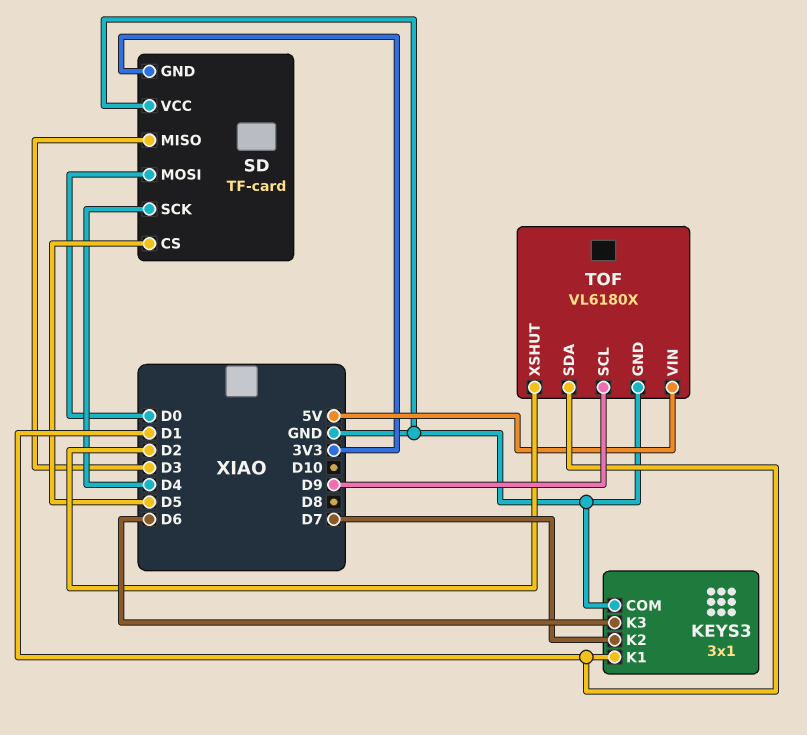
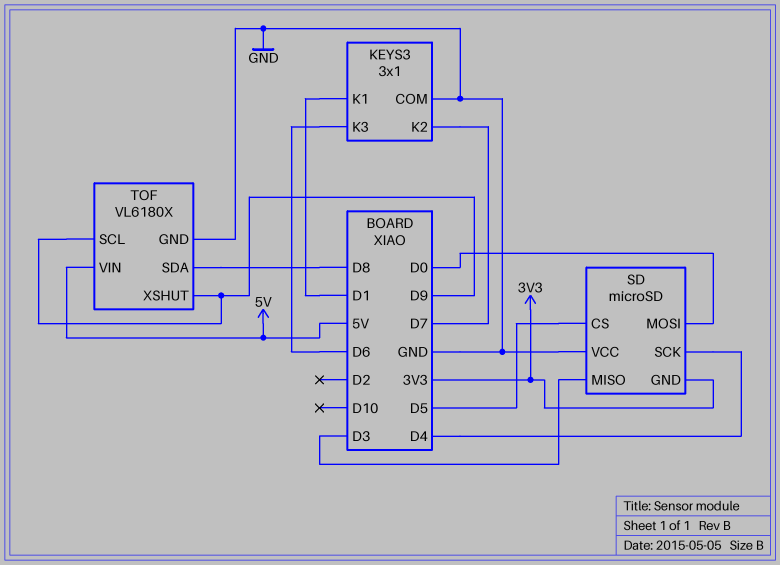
SD: TF-card -> microSD
TOF pin SDA: D1 -> D8
TOF pin XSHUT: D2 -> D9

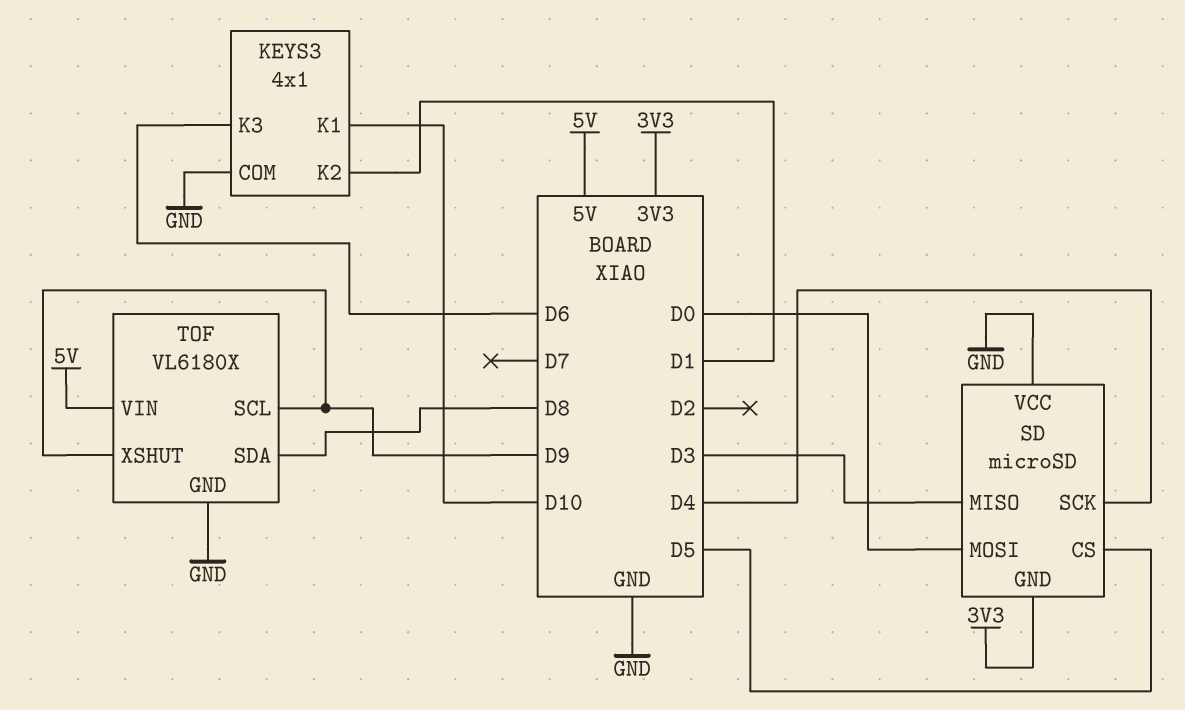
KEYS3: 3x1 -> 4x1
KEYS3 pin K1: D1 -> D10
KEYS3 pin K2: D7 -> D1

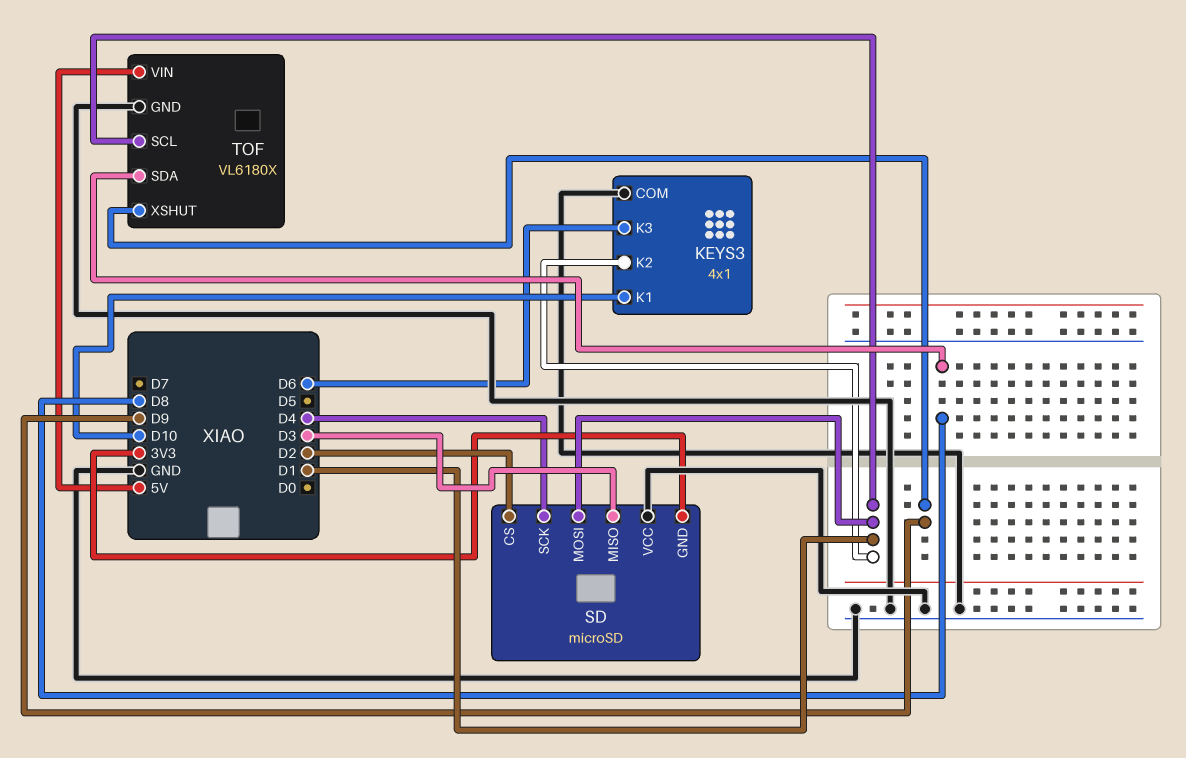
SD pin CS: D5 -> D2
SD pin MOSI: D0 -> D1
TOF pin SCL: D9 -> D1

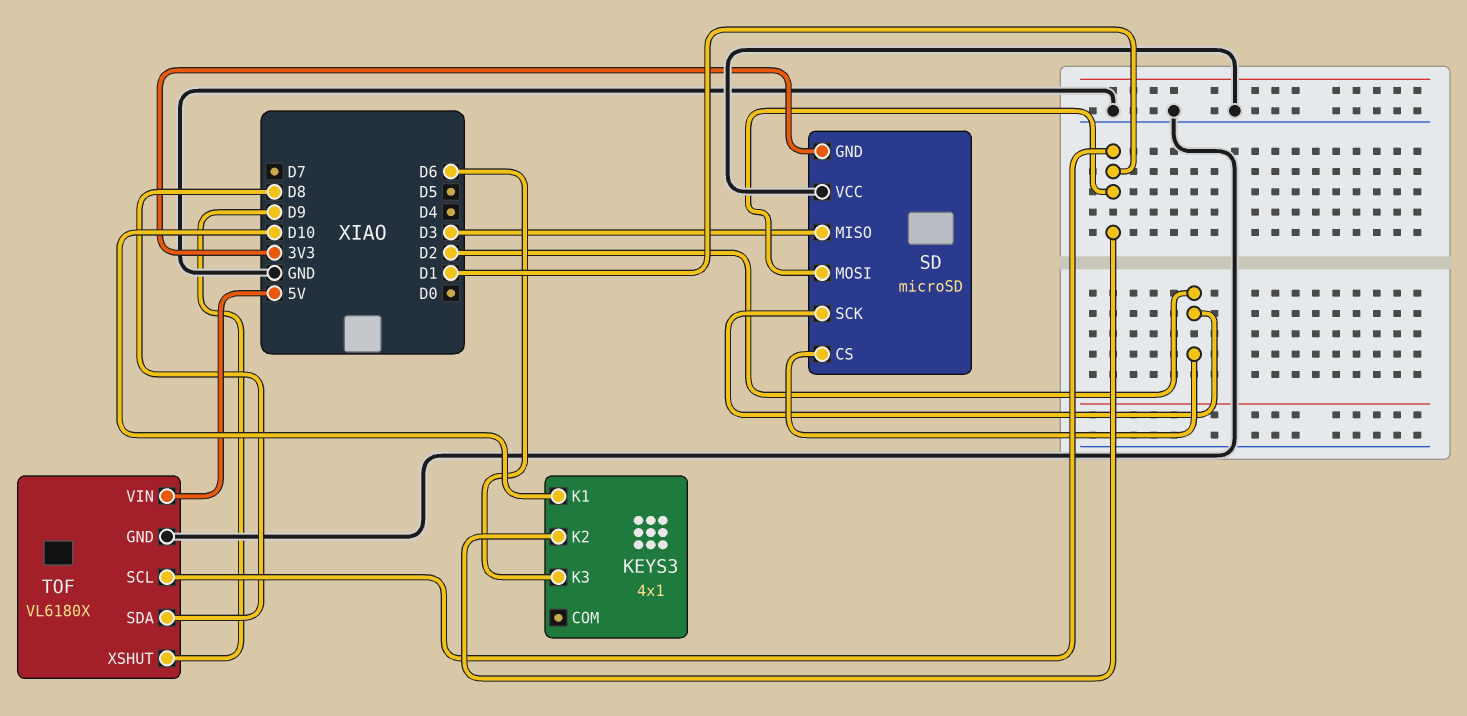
KEYS3 pin COM: GND -> none
SD pin SCK: D4 -> D2

